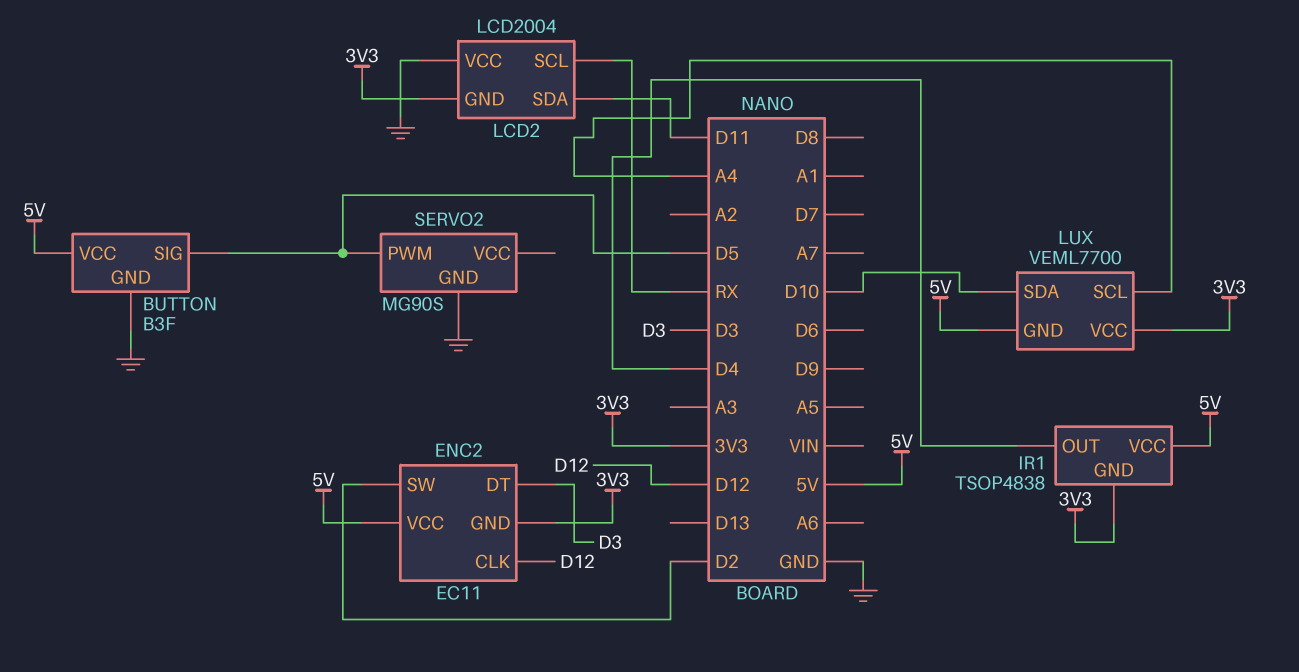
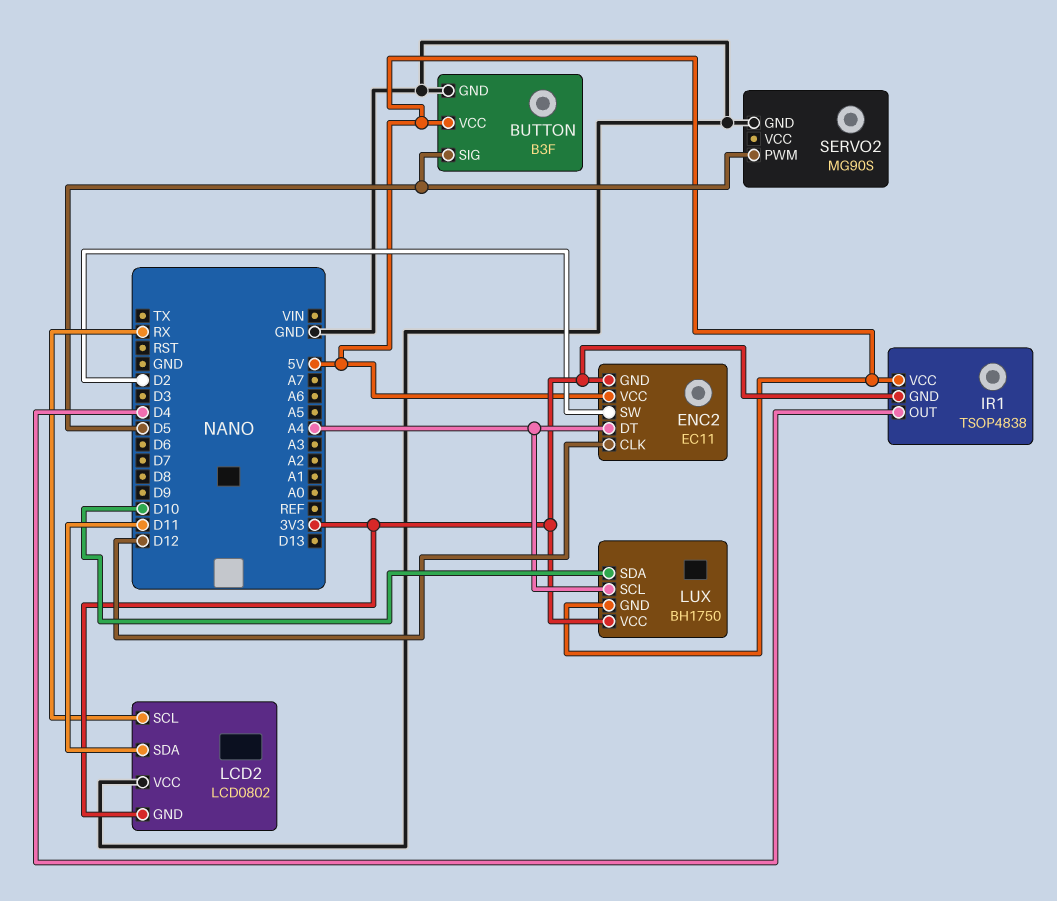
ENC2 pin DT: D3 -> A4
LCD2: LCD2004 -> LCD0802
LUX: VEML7700 -> BH1750

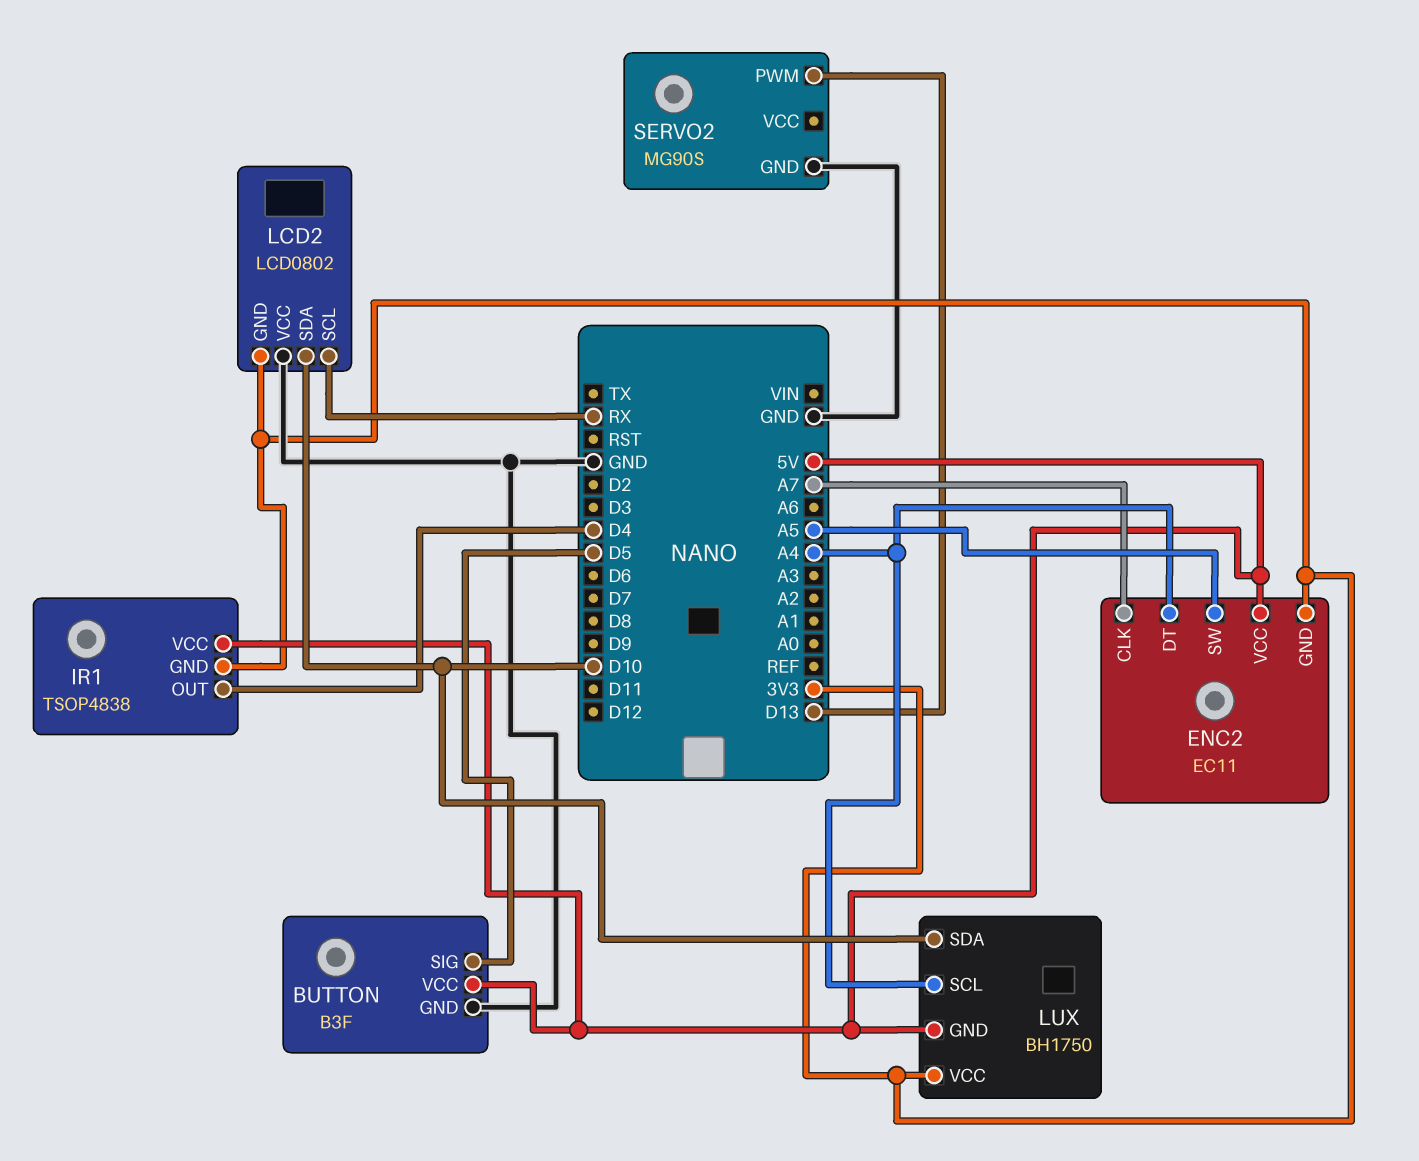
ENC2 pin CLK: D12 -> A7
ENC2 pin SW: D2 -> A5
LCD2 pin SDA: D11 -> D10
SERVO2 pin PWM: D5 -> D13

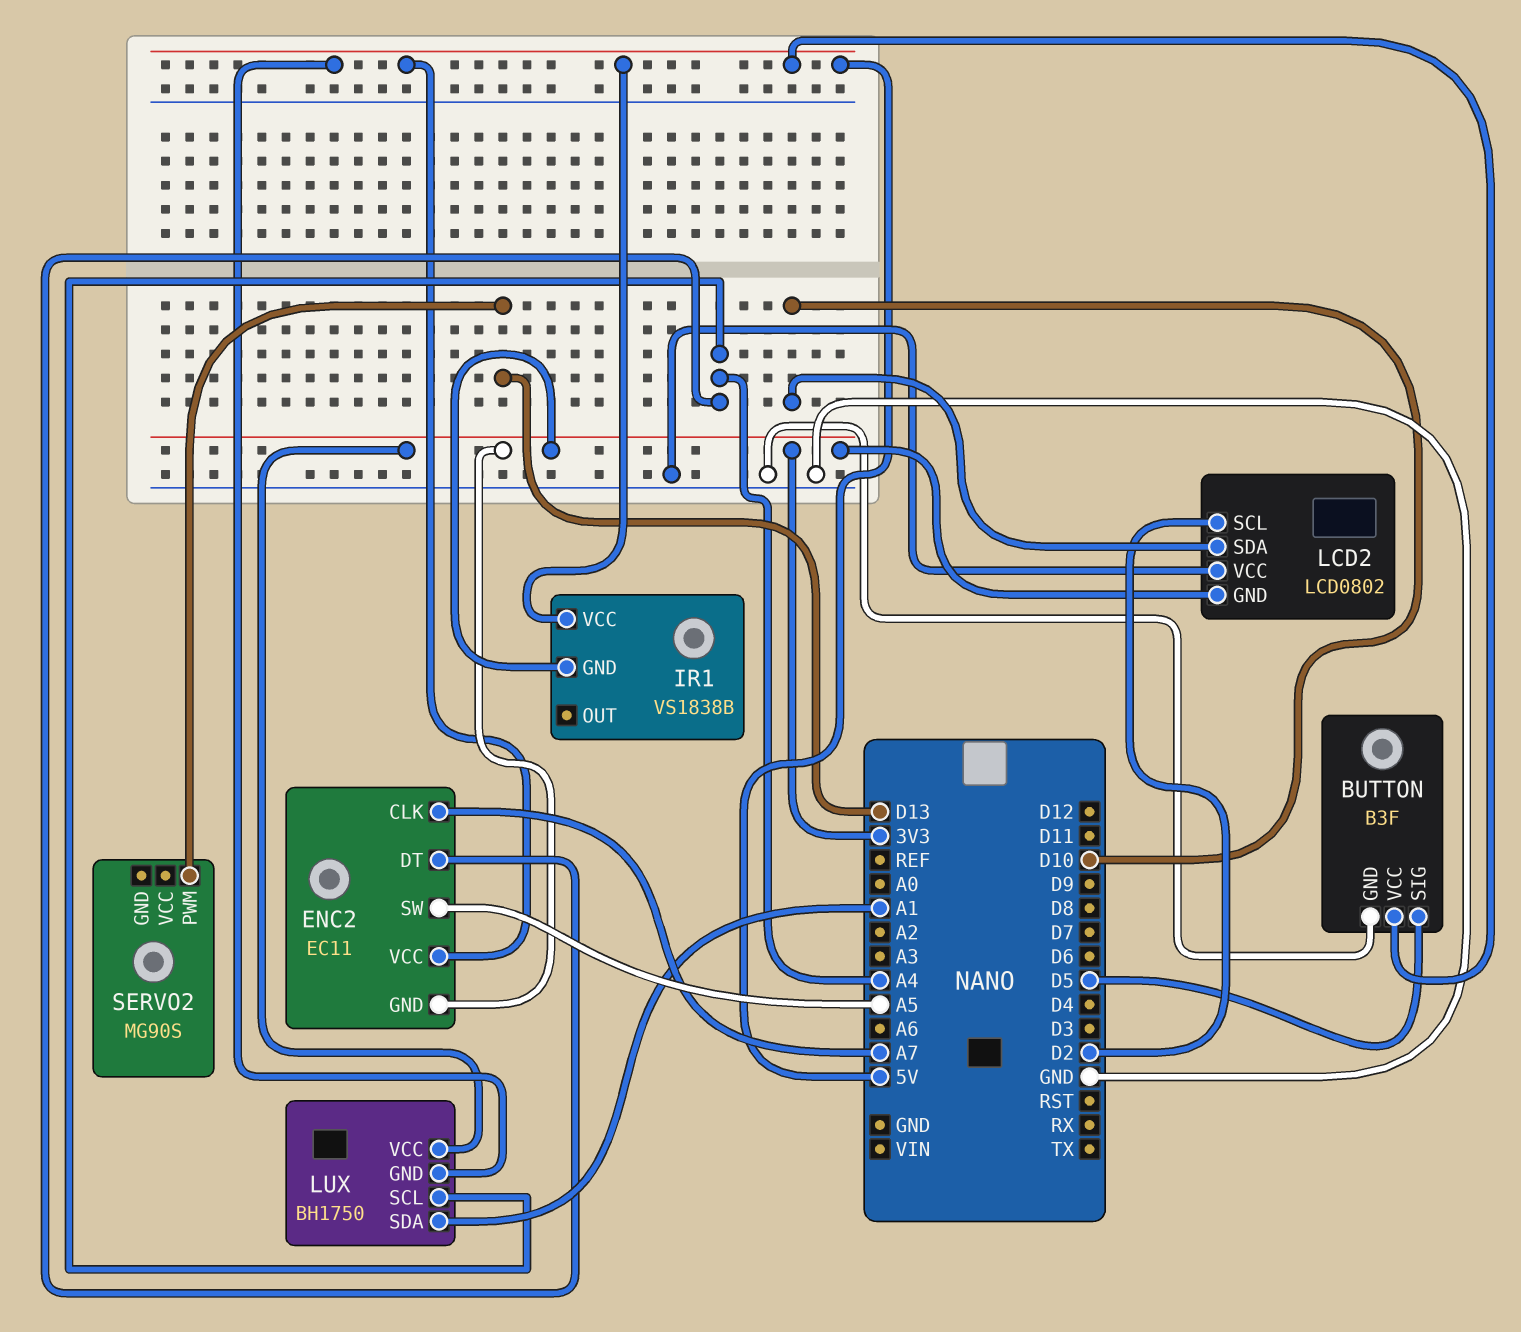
IR1: TSOP4838 -> VS1838B
IR1 pin OUT: D4 -> none
LCD2 pin SCL: RX -> D2
LUX pin SDA: D10 -> A1
SERVO2 pin GND: GND -> none

